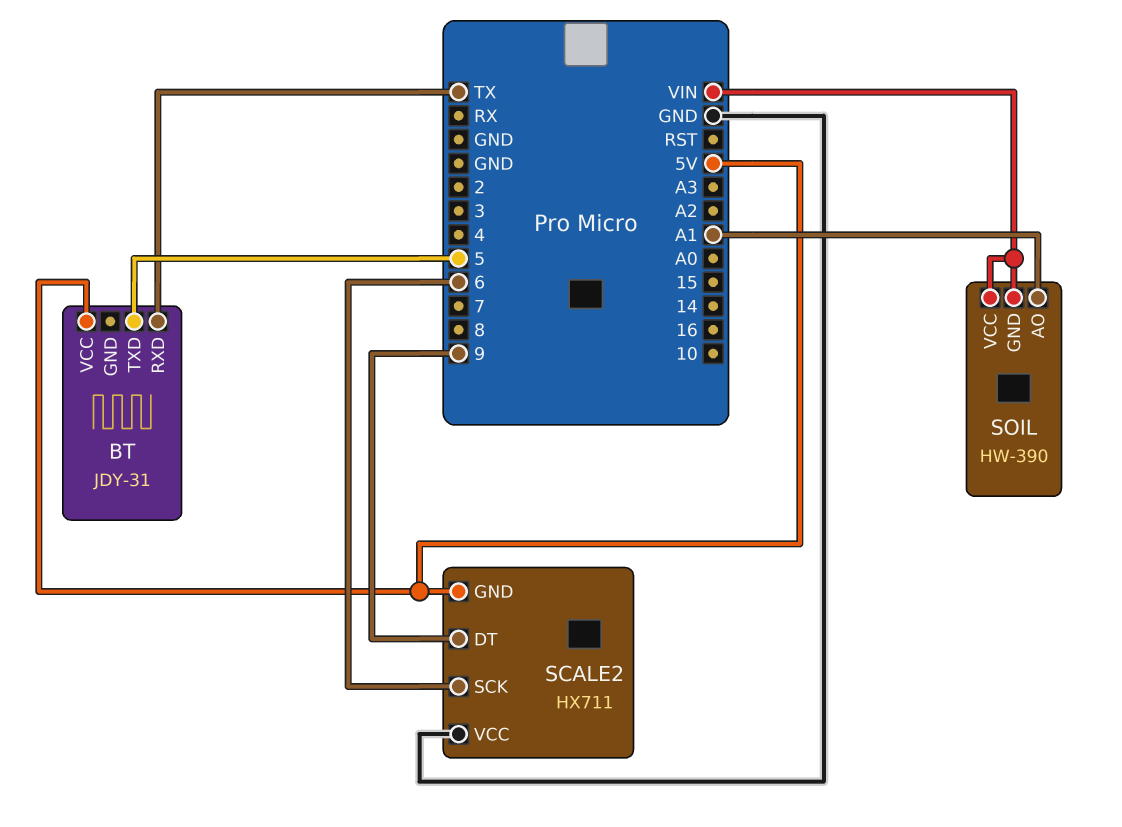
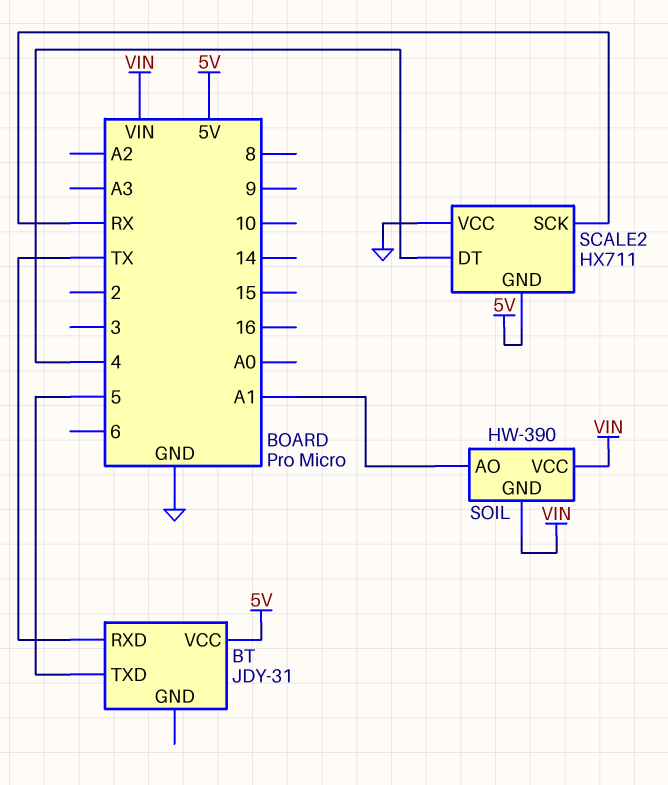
SCALE2 pin DT: 9 -> 4
SCALE2 pin SCK: 6 -> RX

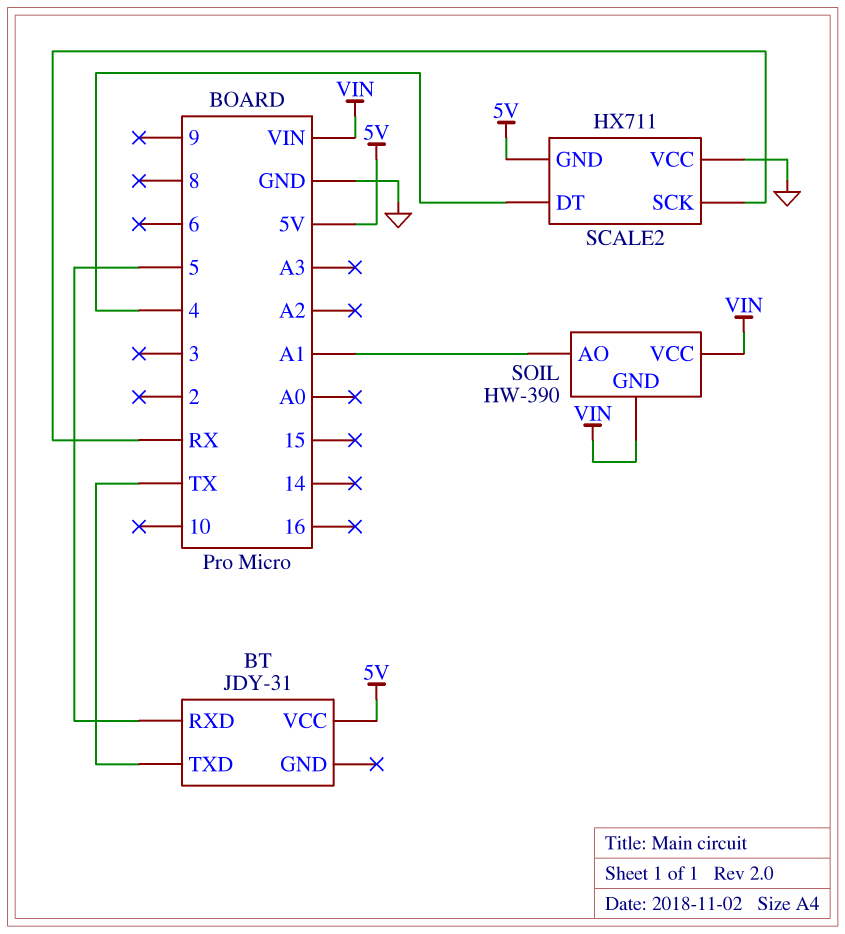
BT pin RXD: TX -> 5
BT pin TXD: 5 -> TX

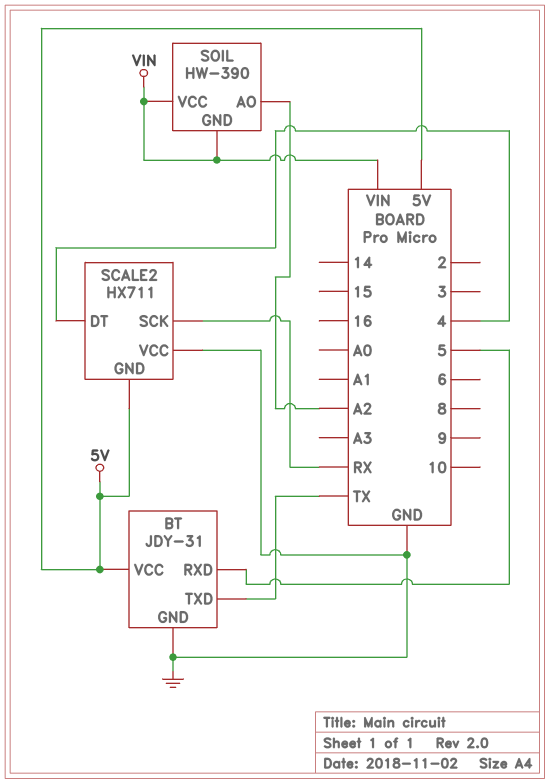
BT pin GND: none -> GND
SOIL pin AO: A1 -> A2

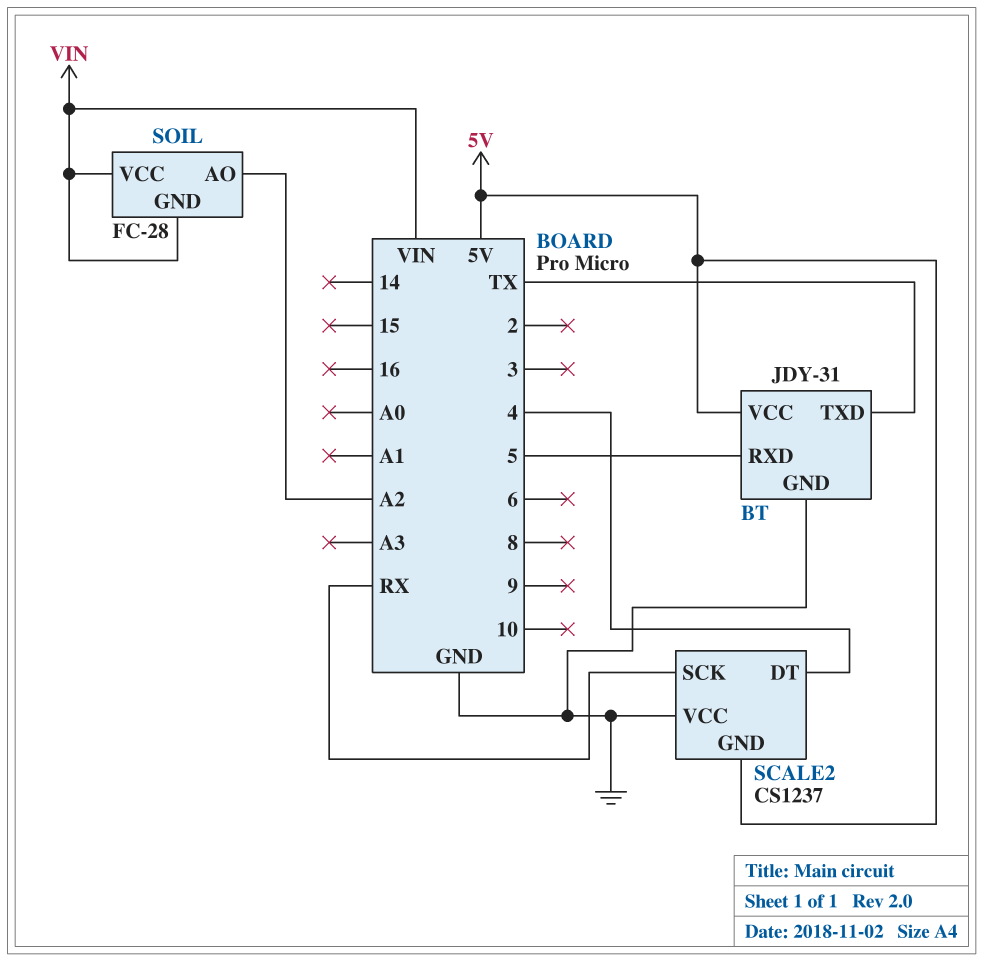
SCALE2: HX711 -> CS1237
SOIL: HW-390 -> FC-28

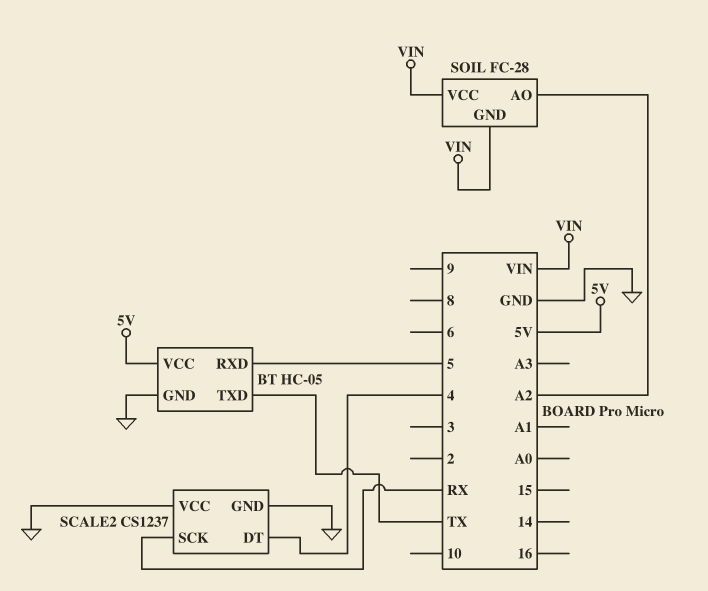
BT: JDY-31 -> HC-05
SCALE2 pin GND: 5V -> GND

